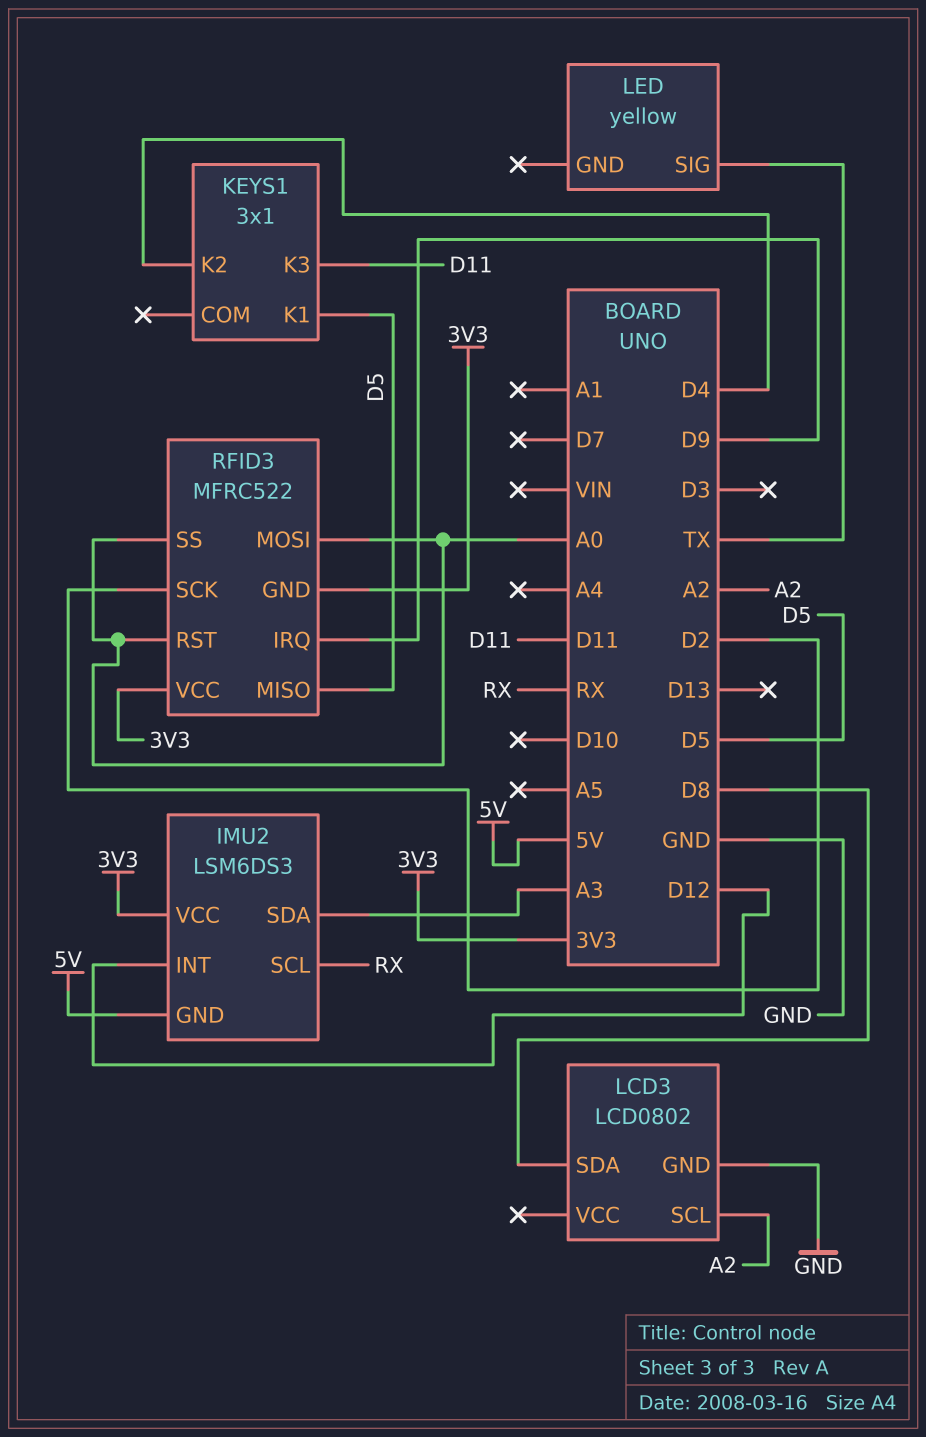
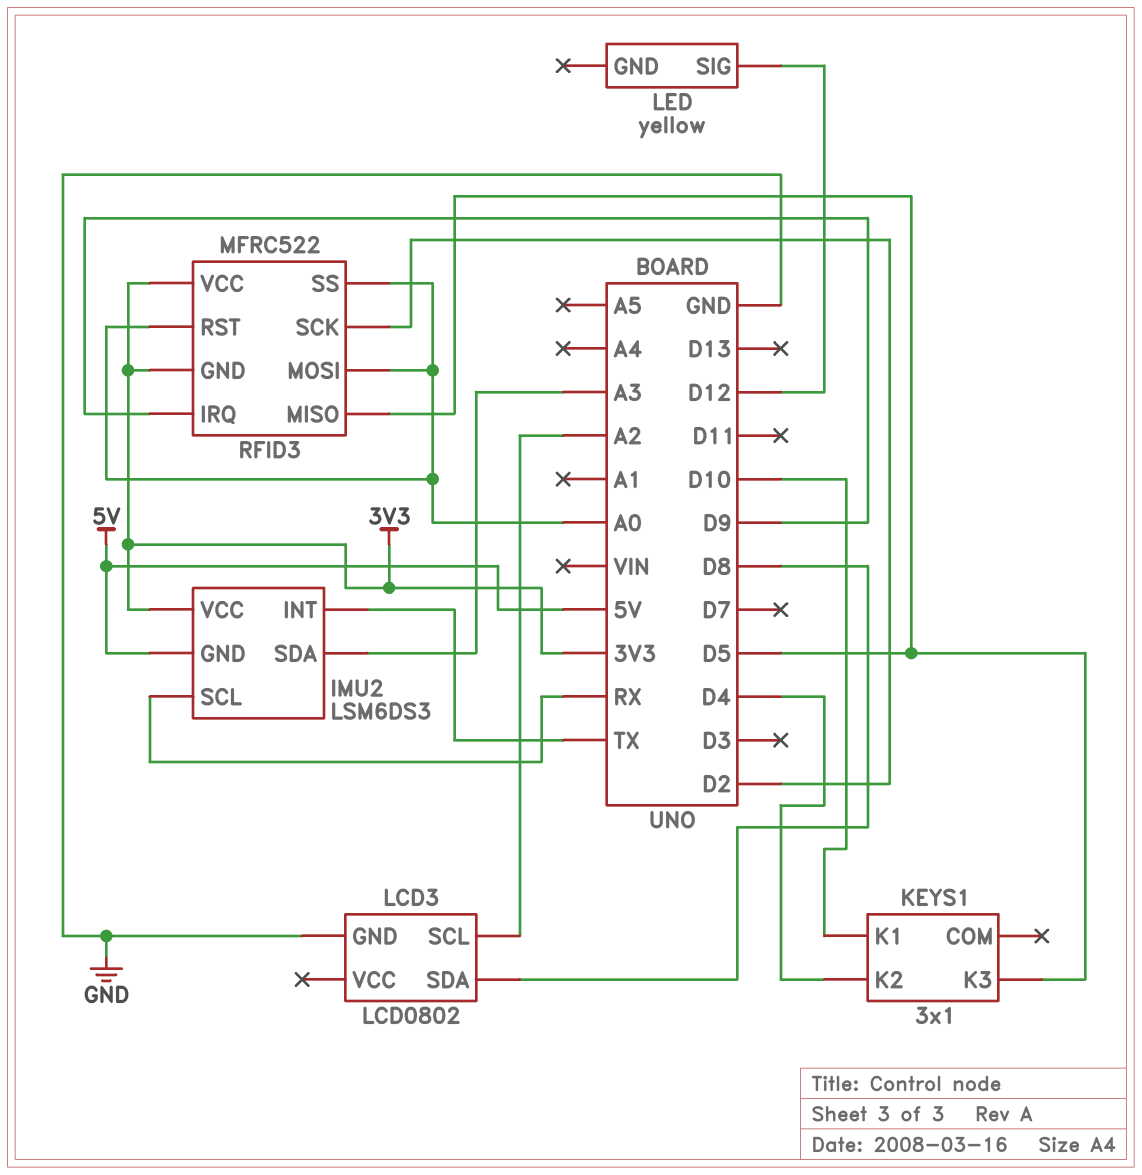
IMU2 pin INT: D12 -> TX
KEYS1 pin K1: D5 -> D10
KEYS1 pin K3: D11 -> D5
LED pin SIG: TX -> D12

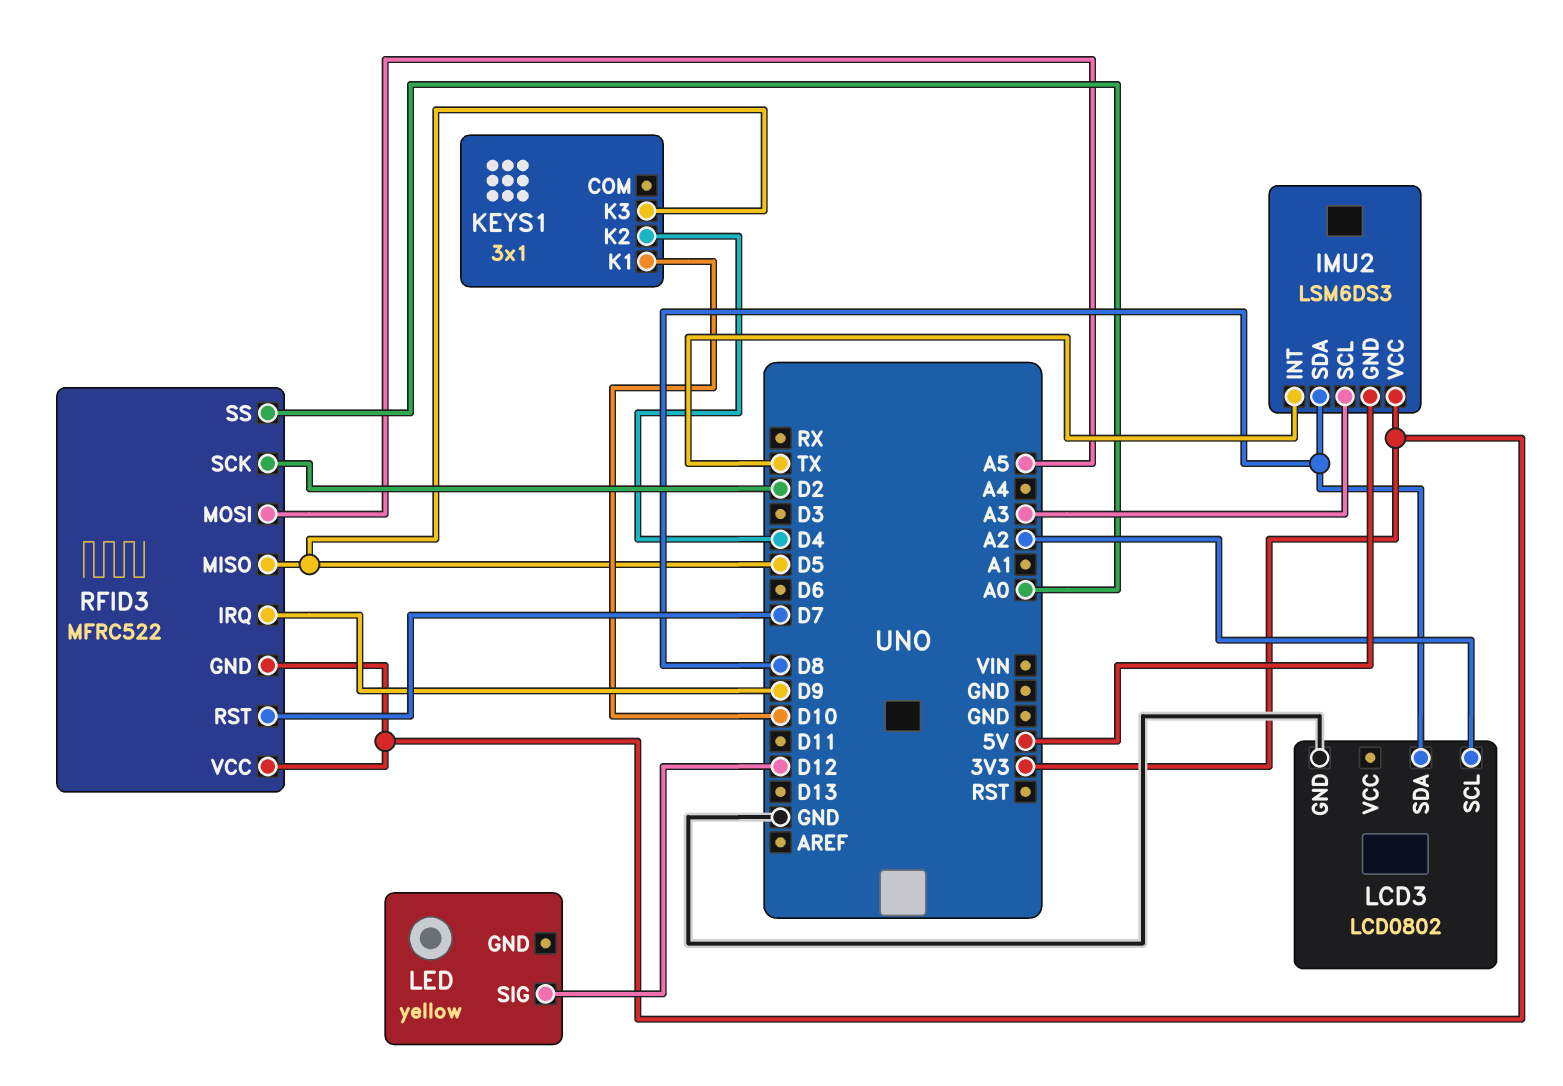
IMU2 pin SCL: RX -> A3
IMU2 pin SDA: A3 -> D8
RFID3 pin MOSI: A0 -> A5
RFID3 pin RST: A0 -> D7

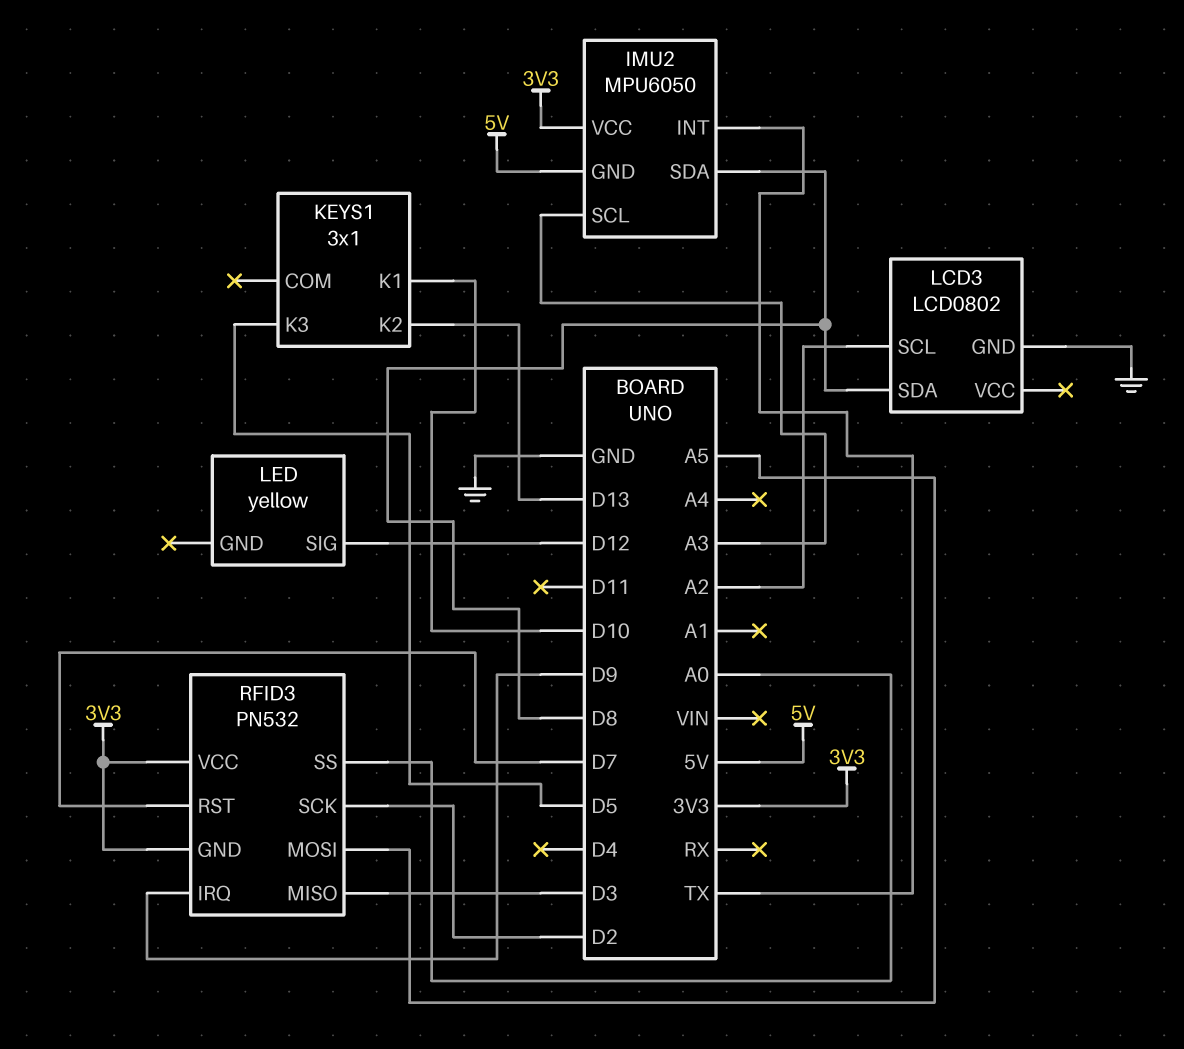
IMU2: LSM6DS3 -> MPU6050
KEYS1 pin K2: D4 -> D13
RFID3: MFRC522 -> PN532
RFID3 pin MISO: D5 -> D3

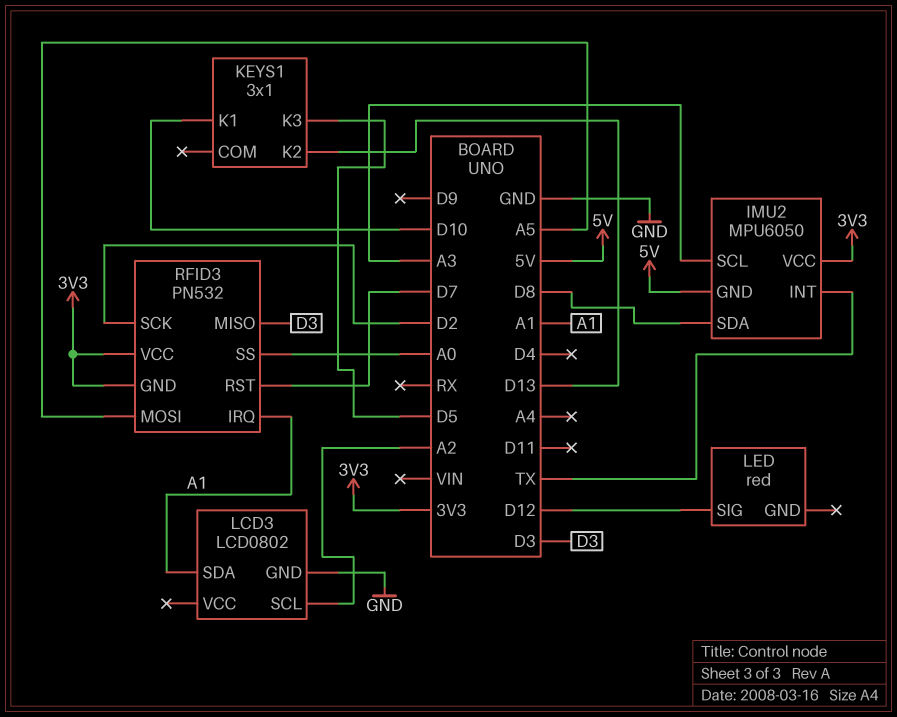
LCD3 pin SDA: D8 -> A1
LED: yellow -> red
RFID3 pin IRQ: D9 -> A1

